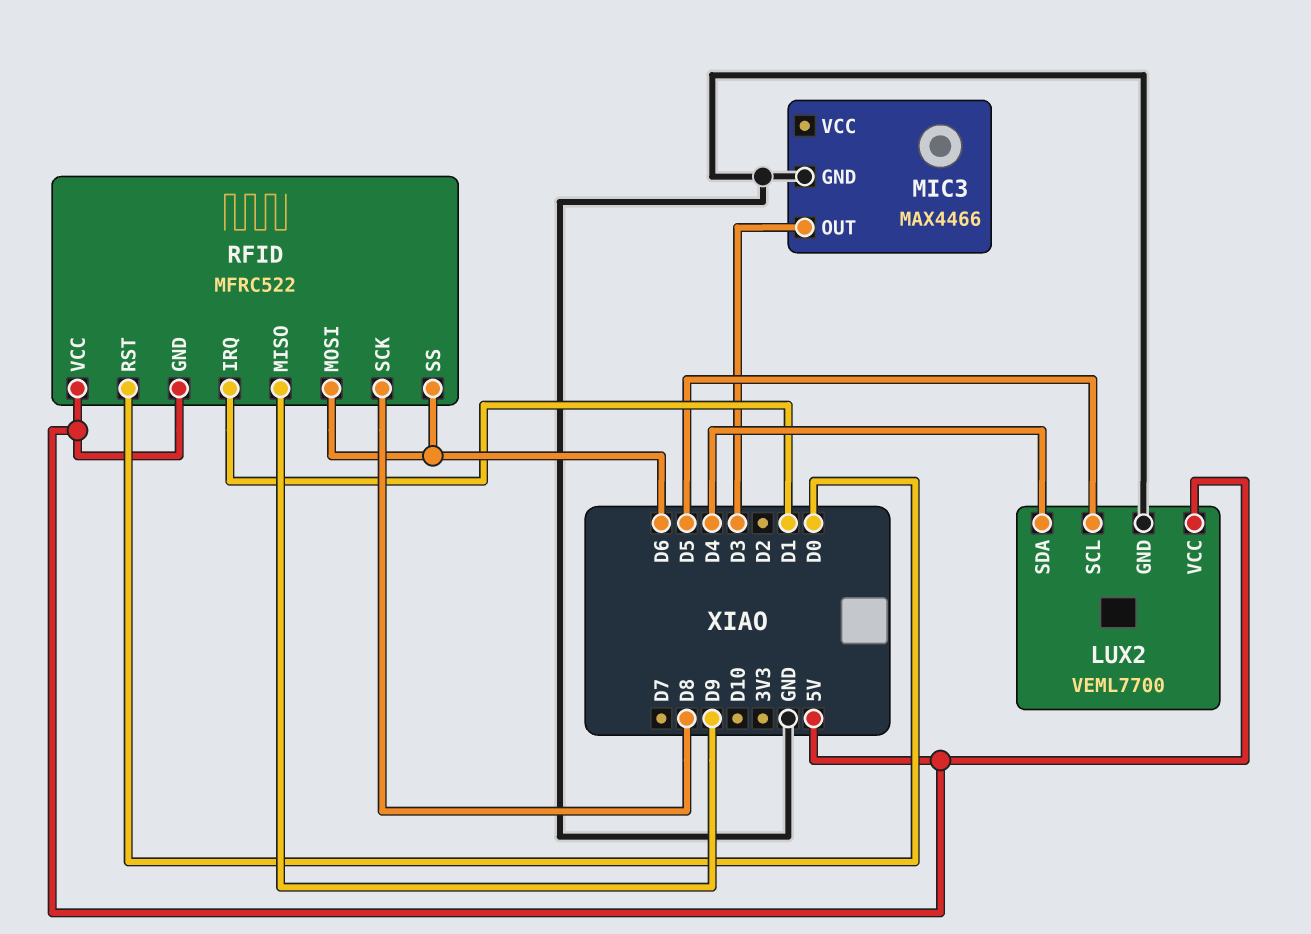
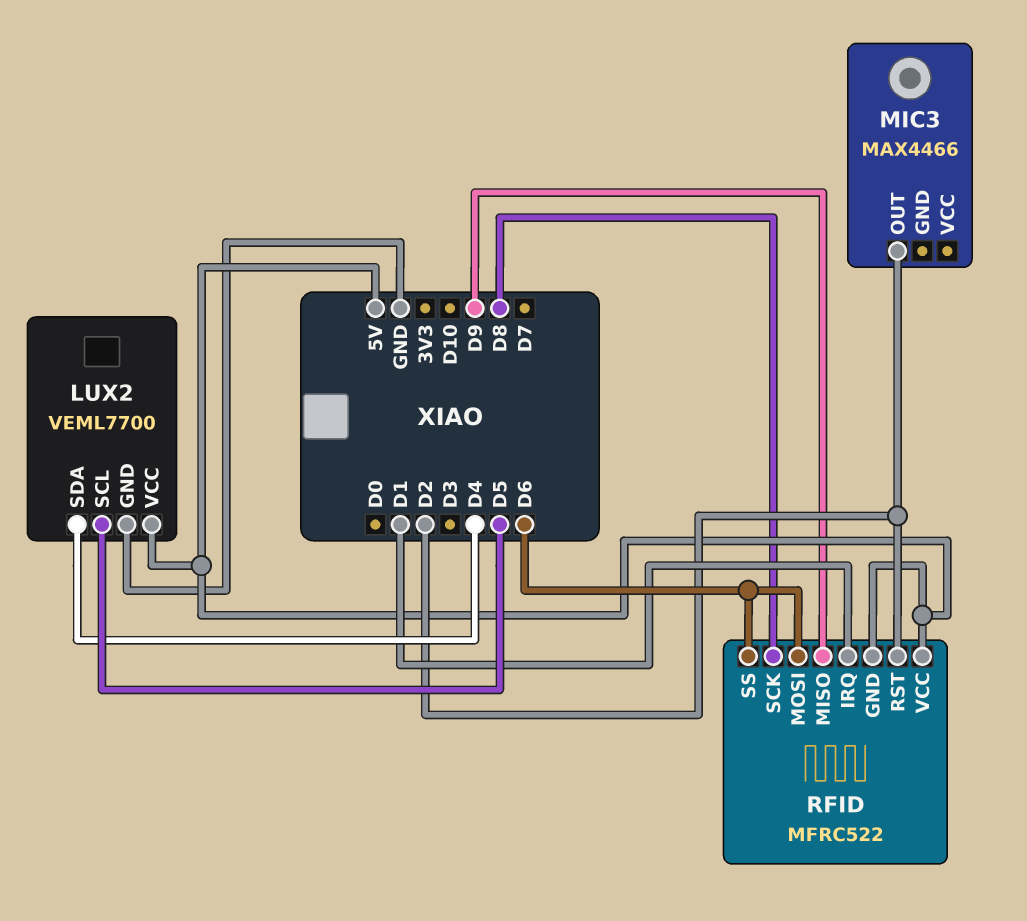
MIC3 pin GND: GND -> none
MIC3 pin OUT: D3 -> D2
RFID pin RST: D0 -> D2

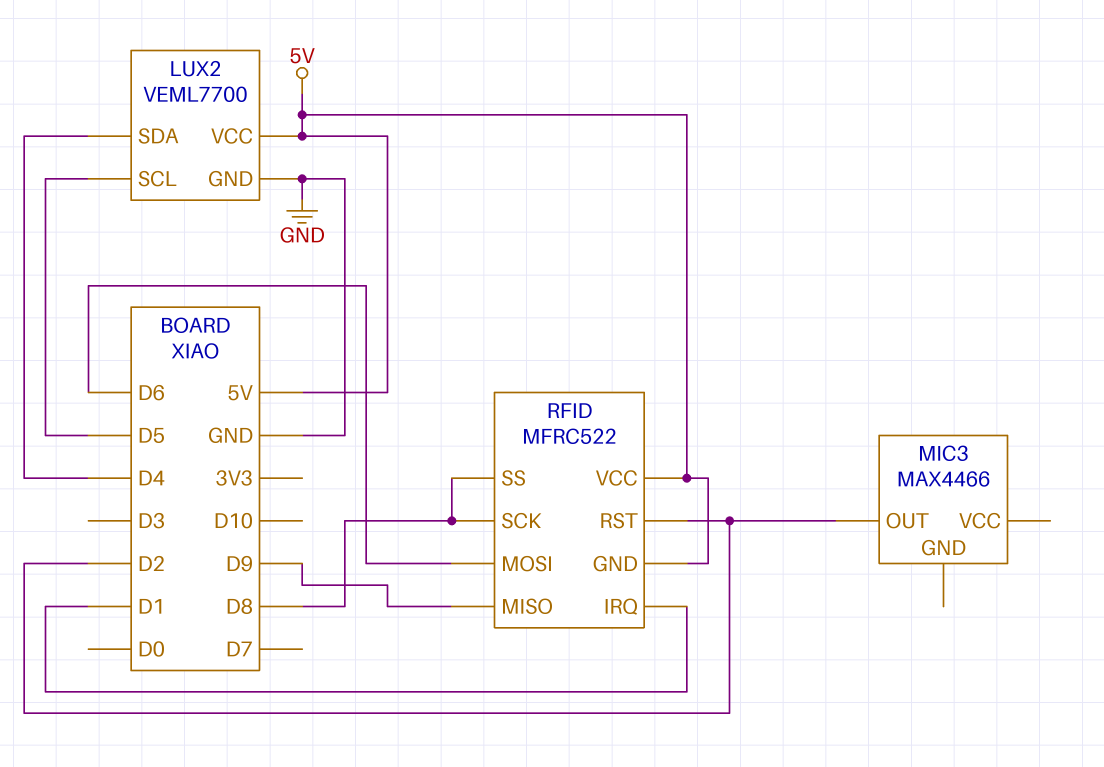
RFID pin SS: D6 -> D8

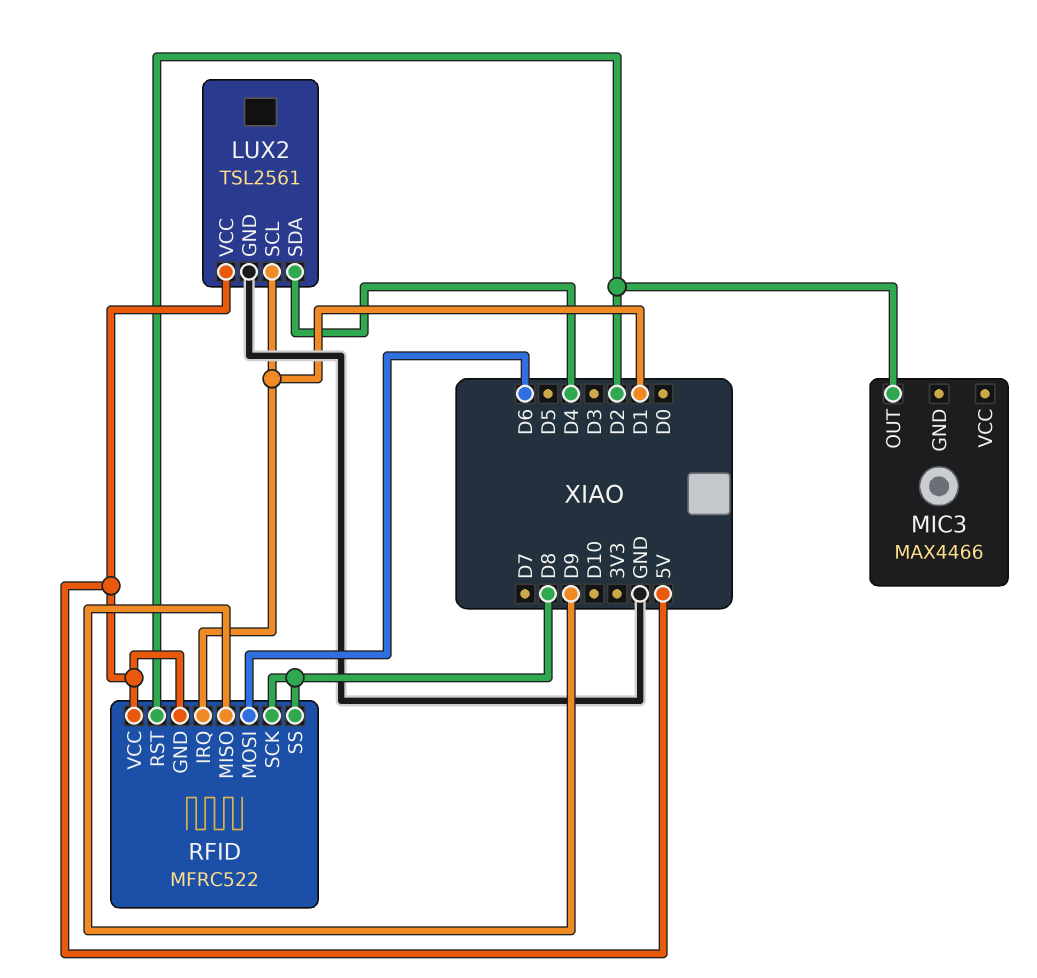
LUX2: VEML7700 -> TSL2561
LUX2 pin SCL: D5 -> D1

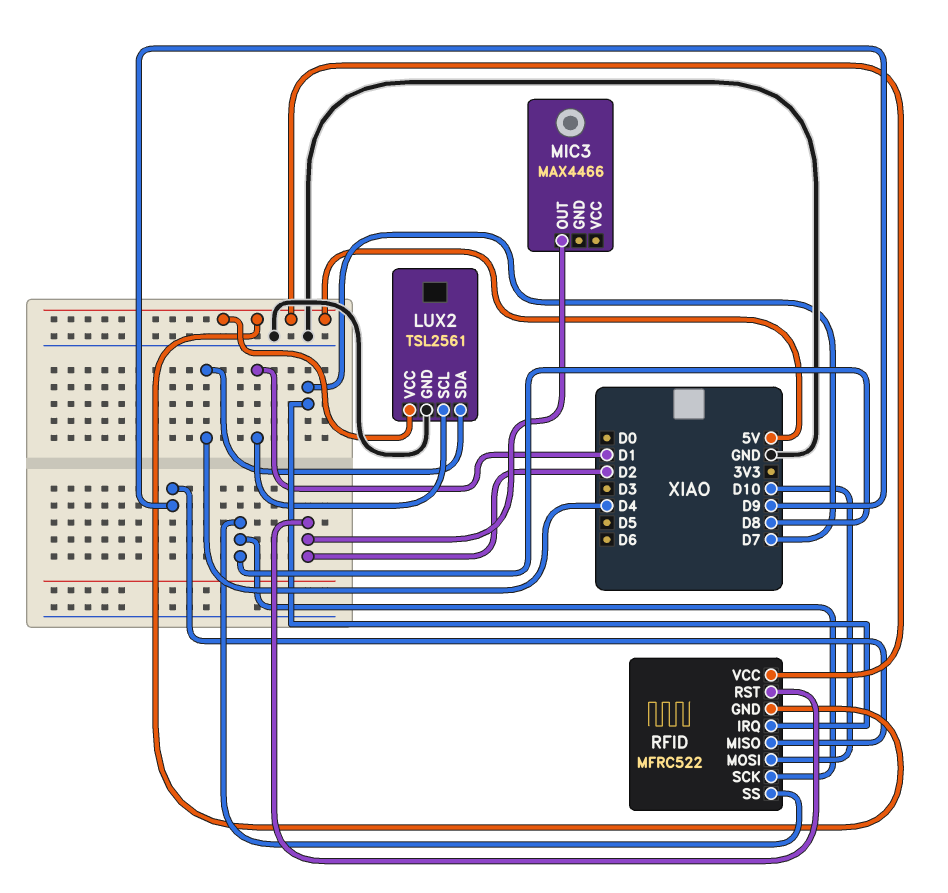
RFID pin IRQ: D1 -> D7
RFID pin MOSI: D6 -> D10

